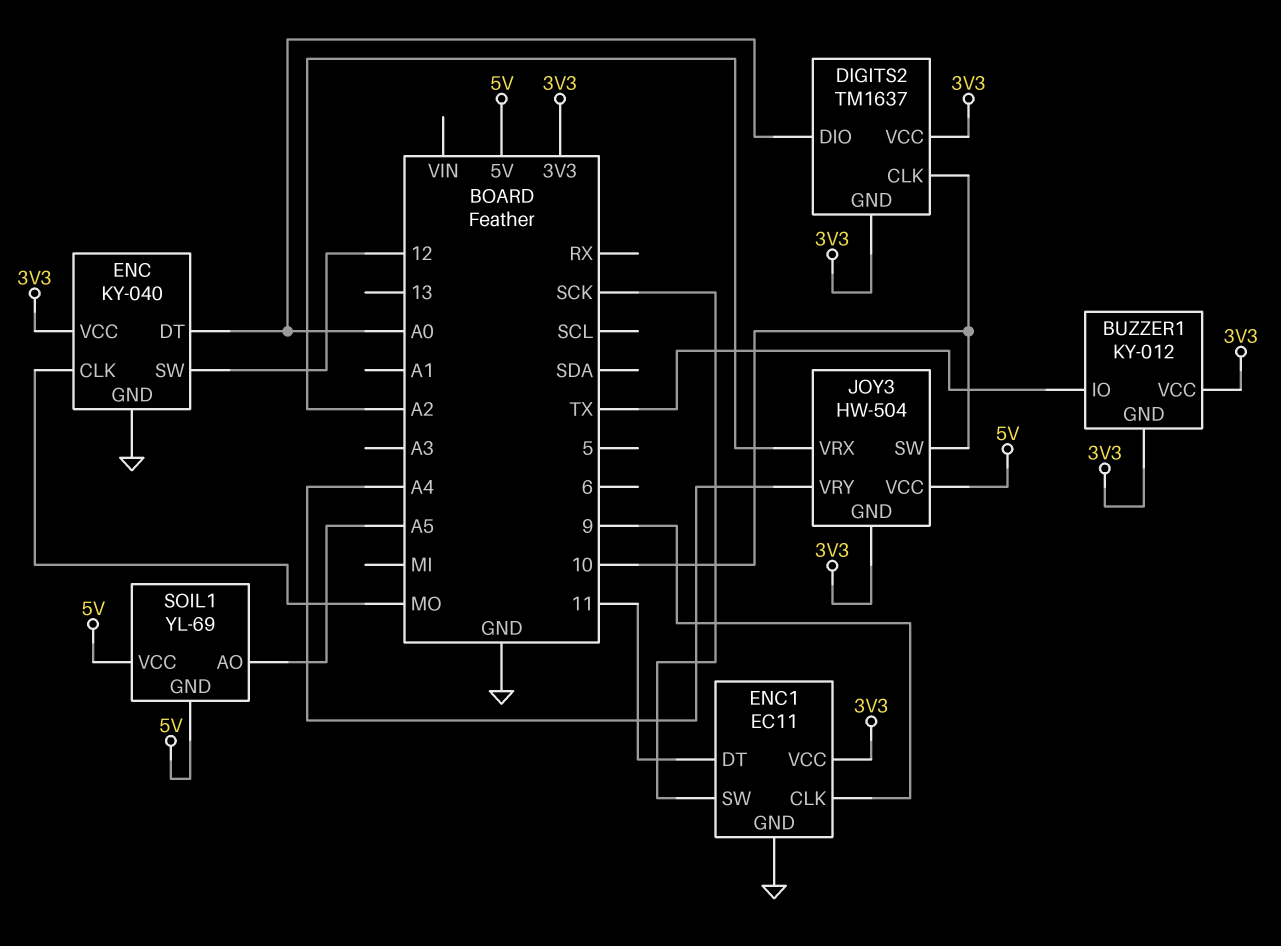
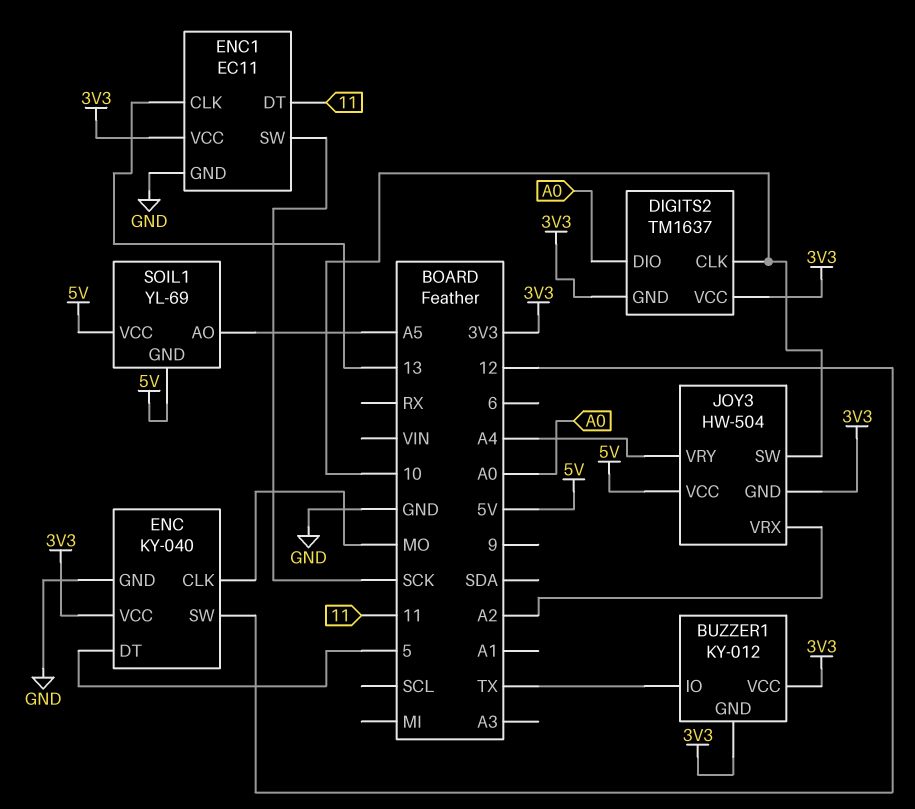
ENC pin DT: A0 -> 5
ENC1 pin CLK: 9 -> 13

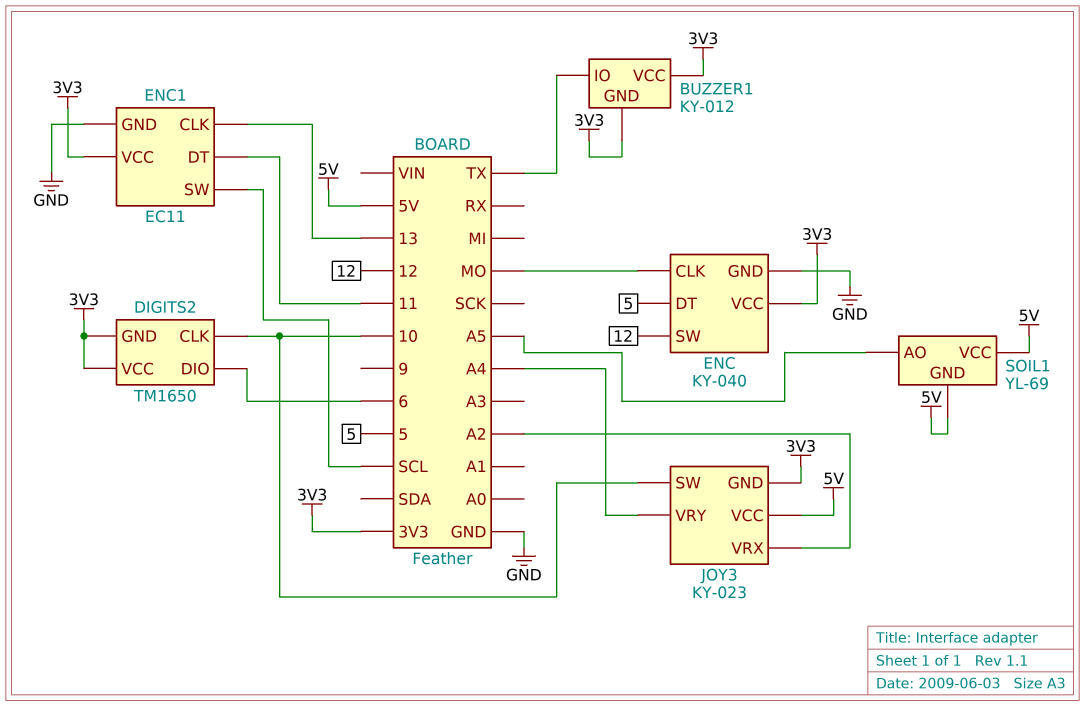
DIGITS2: TM1637 -> TM1650
DIGITS2 pin DIO: A0 -> 6
ENC1 pin SW: SCK -> SCL
JOY3: HW-504 -> KY-023

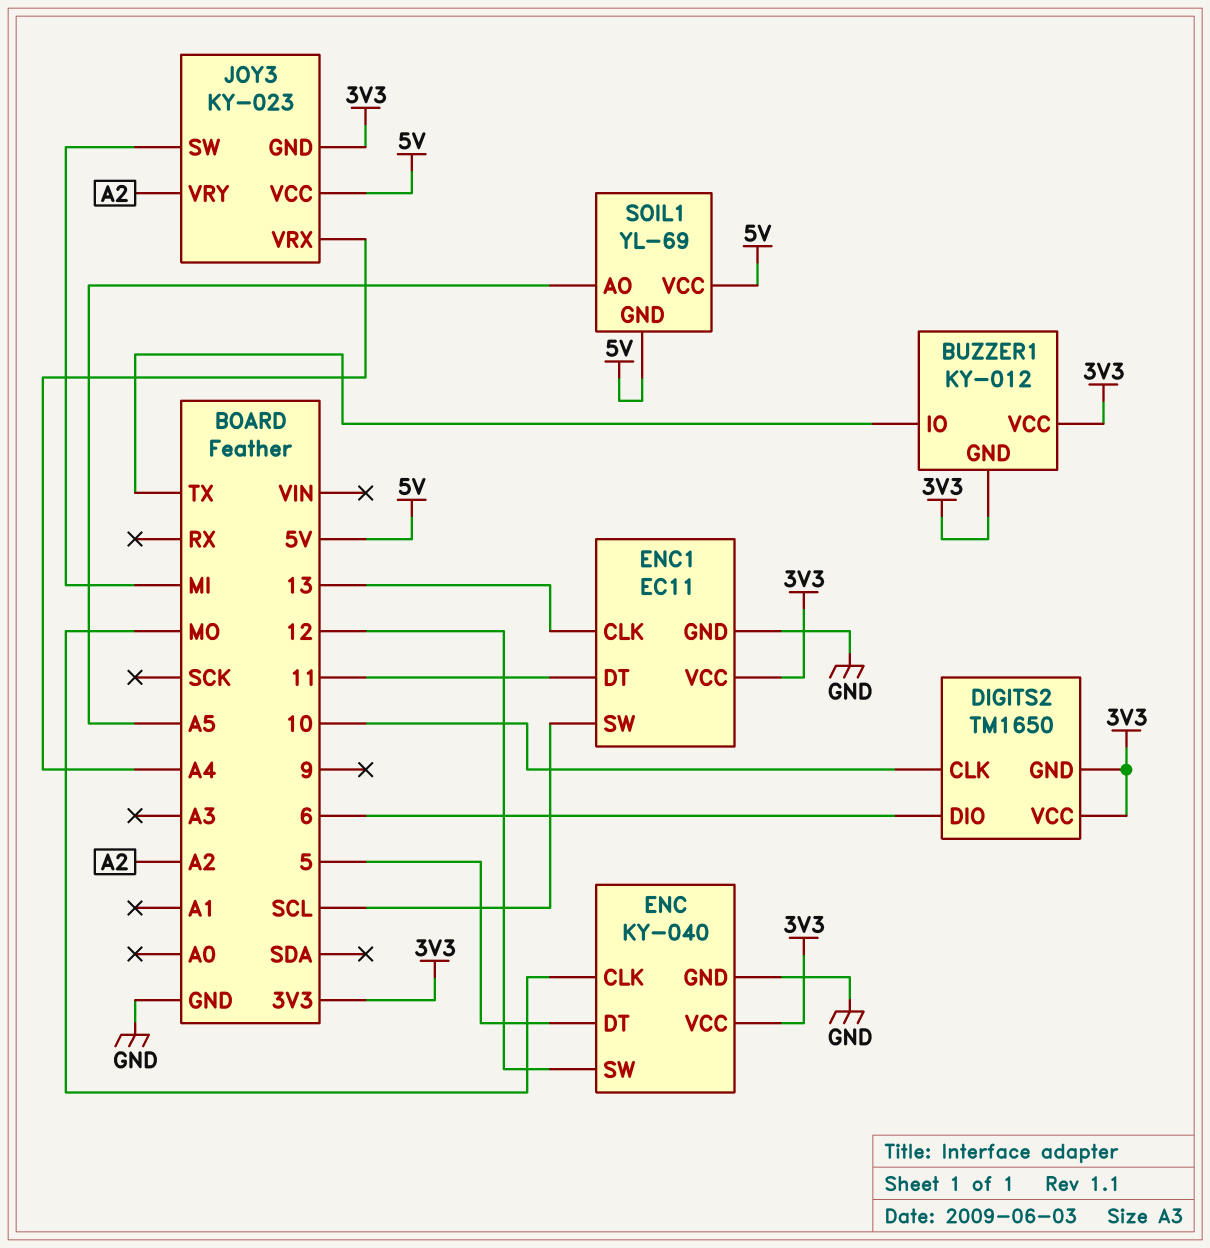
JOY3 pin SW: 10 -> MI
JOY3 pin VRX: A2 -> A4
JOY3 pin VRY: A4 -> A2

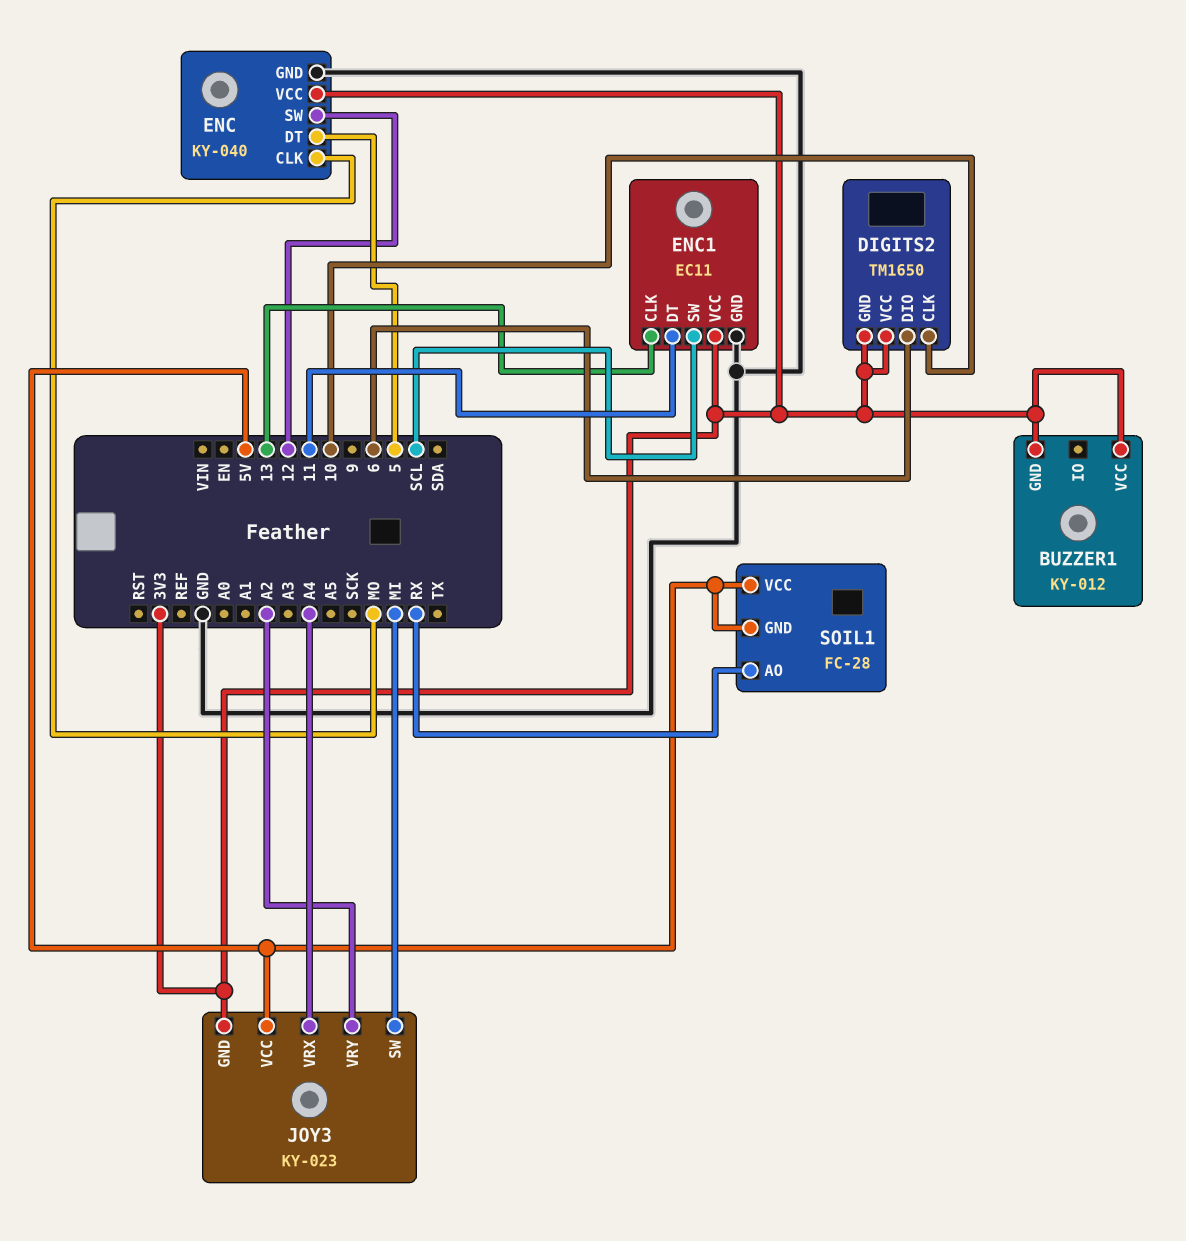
BUZZER1 pin IO: TX -> none
SOIL1: YL-69 -> FC-28
SOIL1 pin AO: A5 -> RX

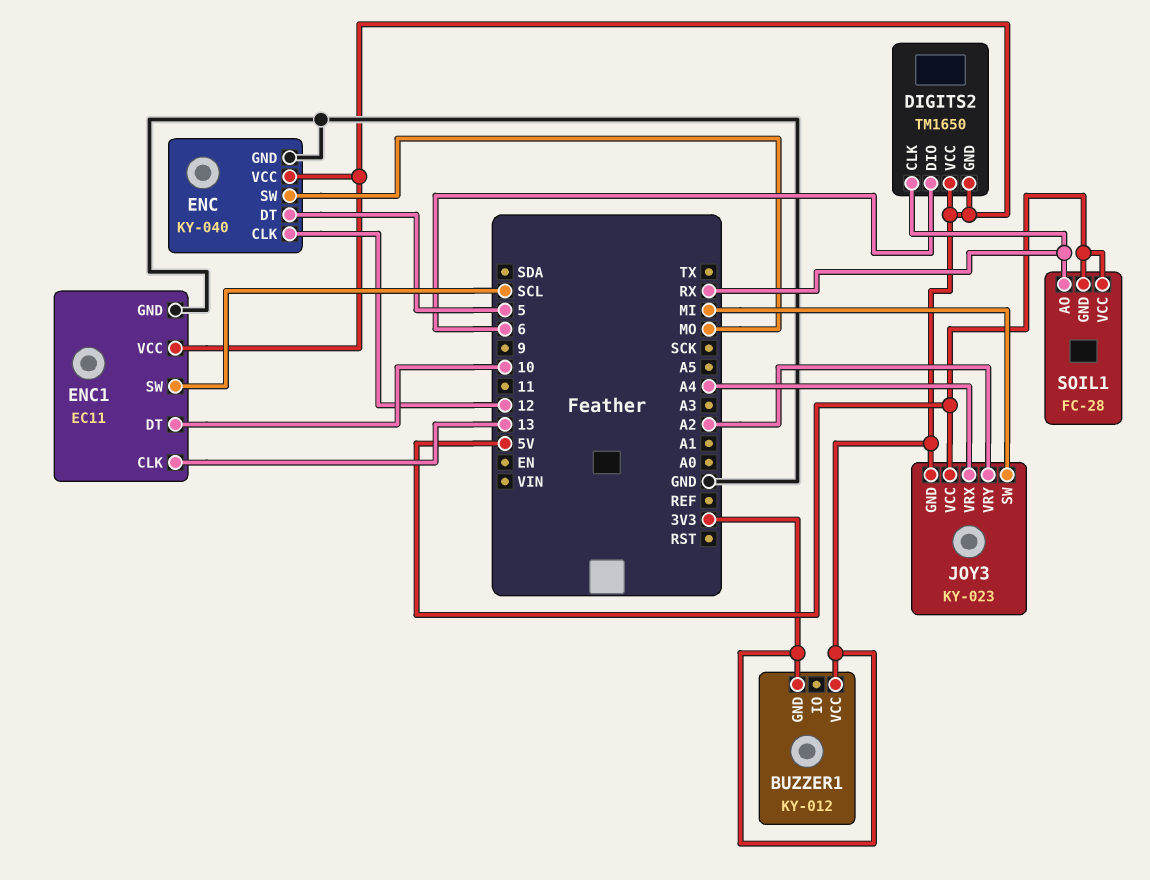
DIGITS2 pin CLK: 10 -> RX
ENC pin CLK: MO -> 12
ENC pin SW: 12 -> MO
ENC1 pin DT: 11 -> 10

